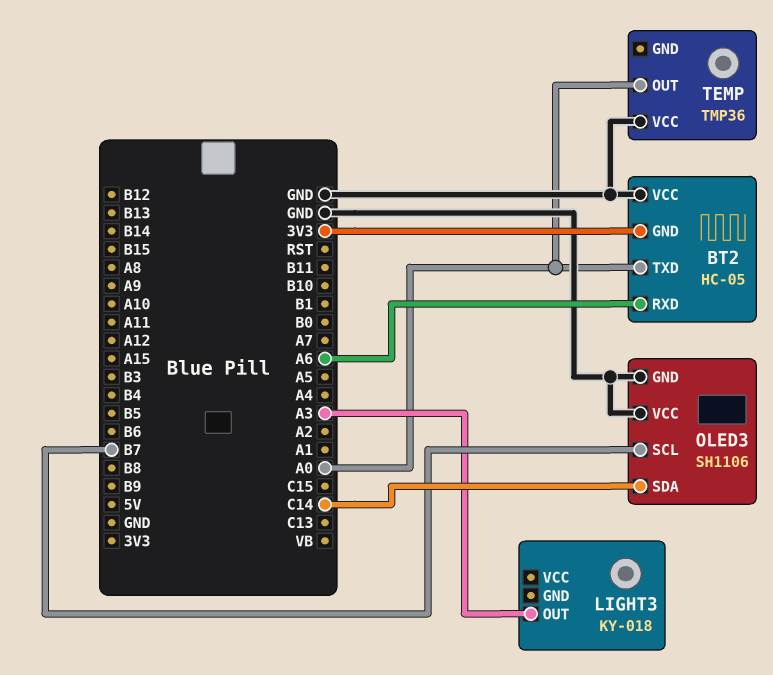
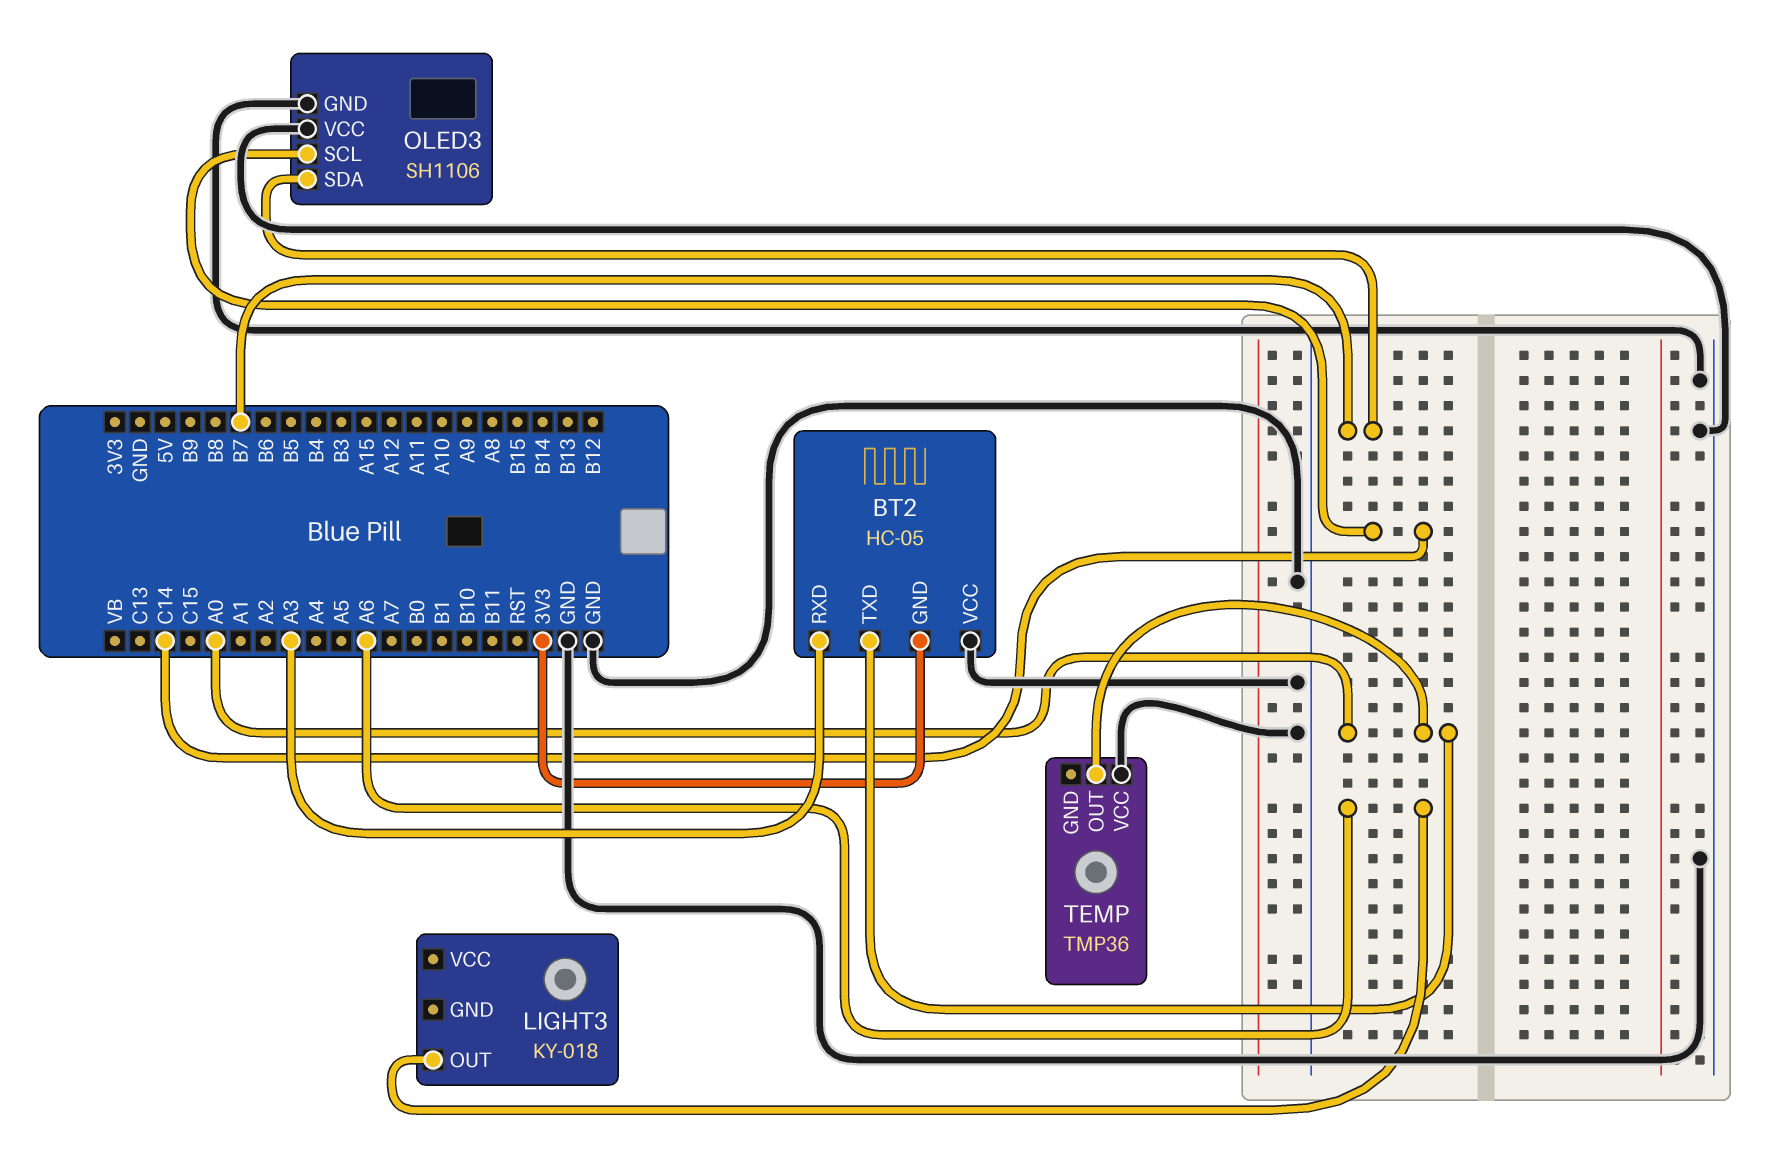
BT2 pin RXD: A6 -> A3
LIGHT3 pin OUT: A3 -> A6
OLED3 pin SCL: B7 -> C14
OLED3 pin SDA: C14 -> B7

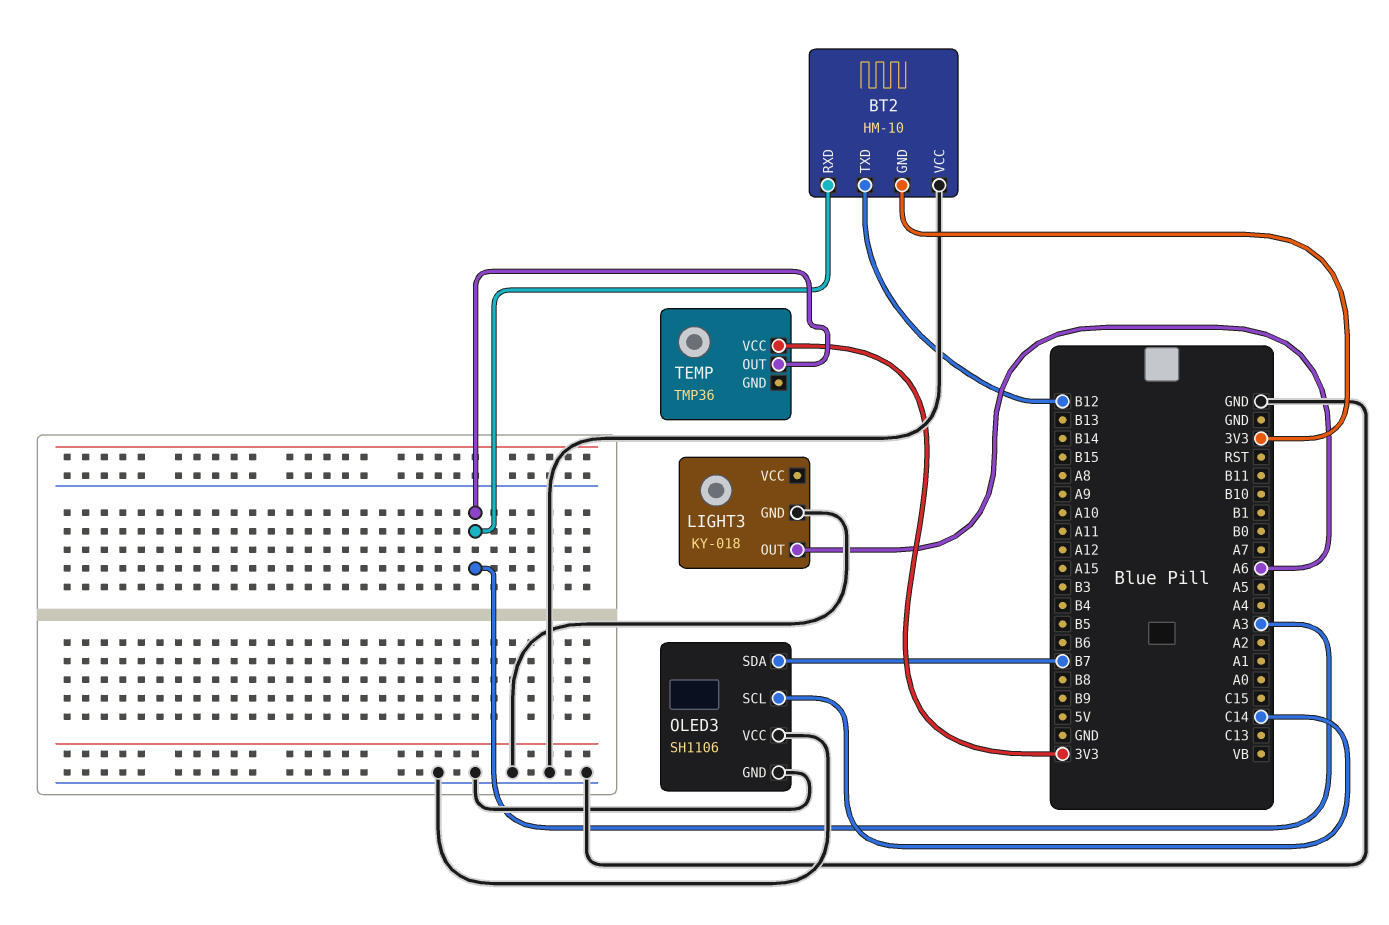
BT2: HC-05 -> HM-10
BT2 pin TXD: A0 -> B12
LIGHT3 pin GND: none -> GND
TEMP pin OUT: A0 -> A3
TEMP pin VCC: GND -> 3V3

